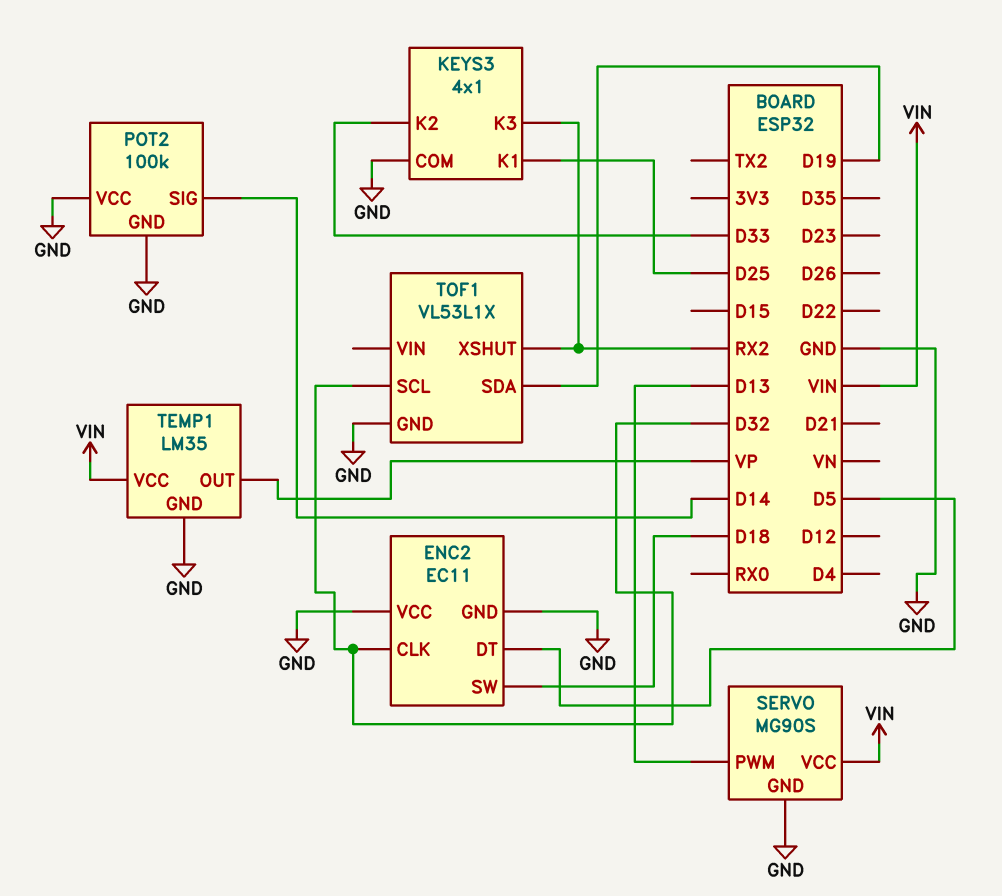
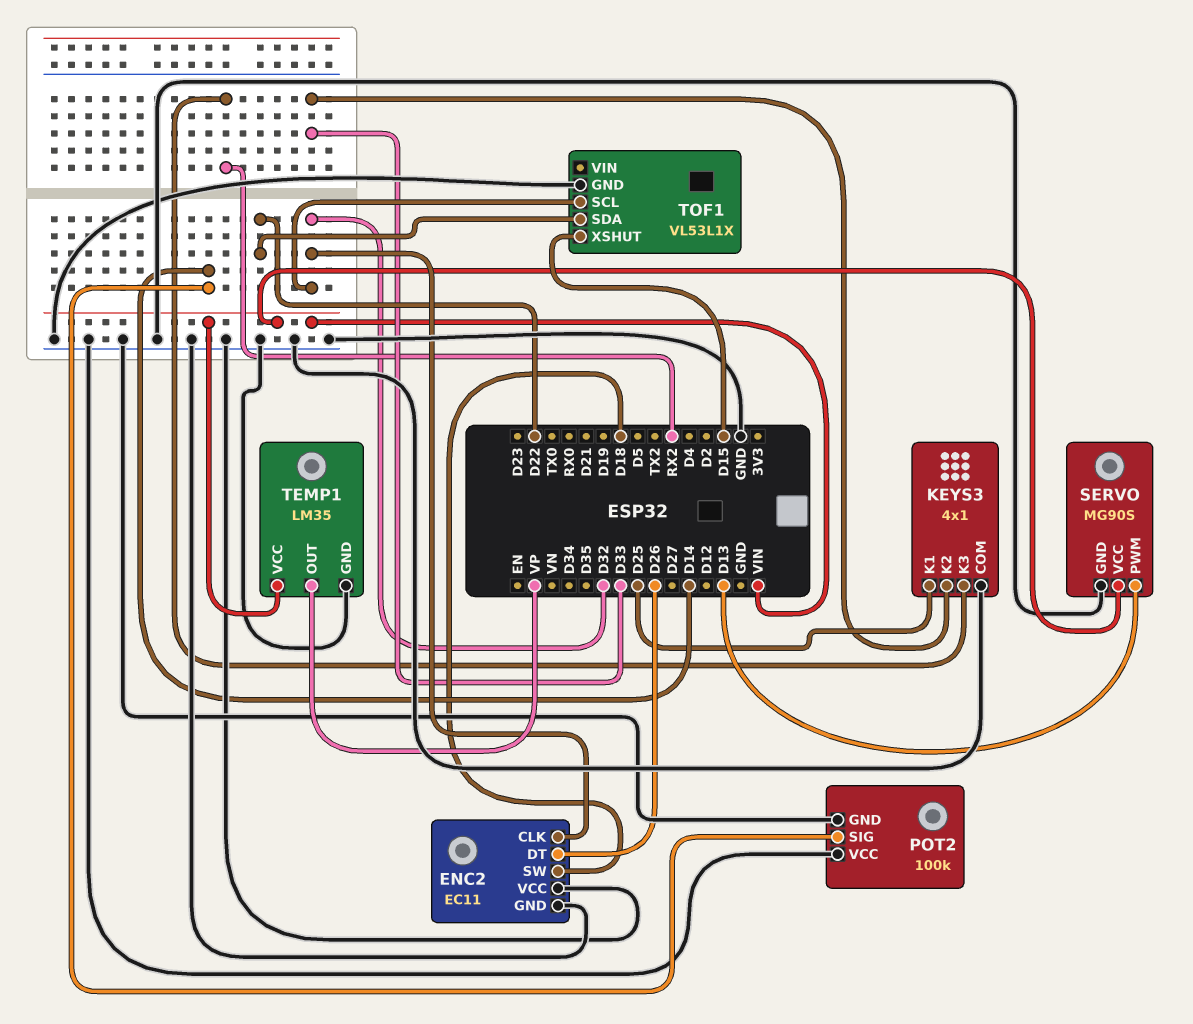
ENC2 pin DT: D5 -> D26
TOF1 pin SDA: D19 -> D22
TOF1 pin XSHUT: RX2 -> D15

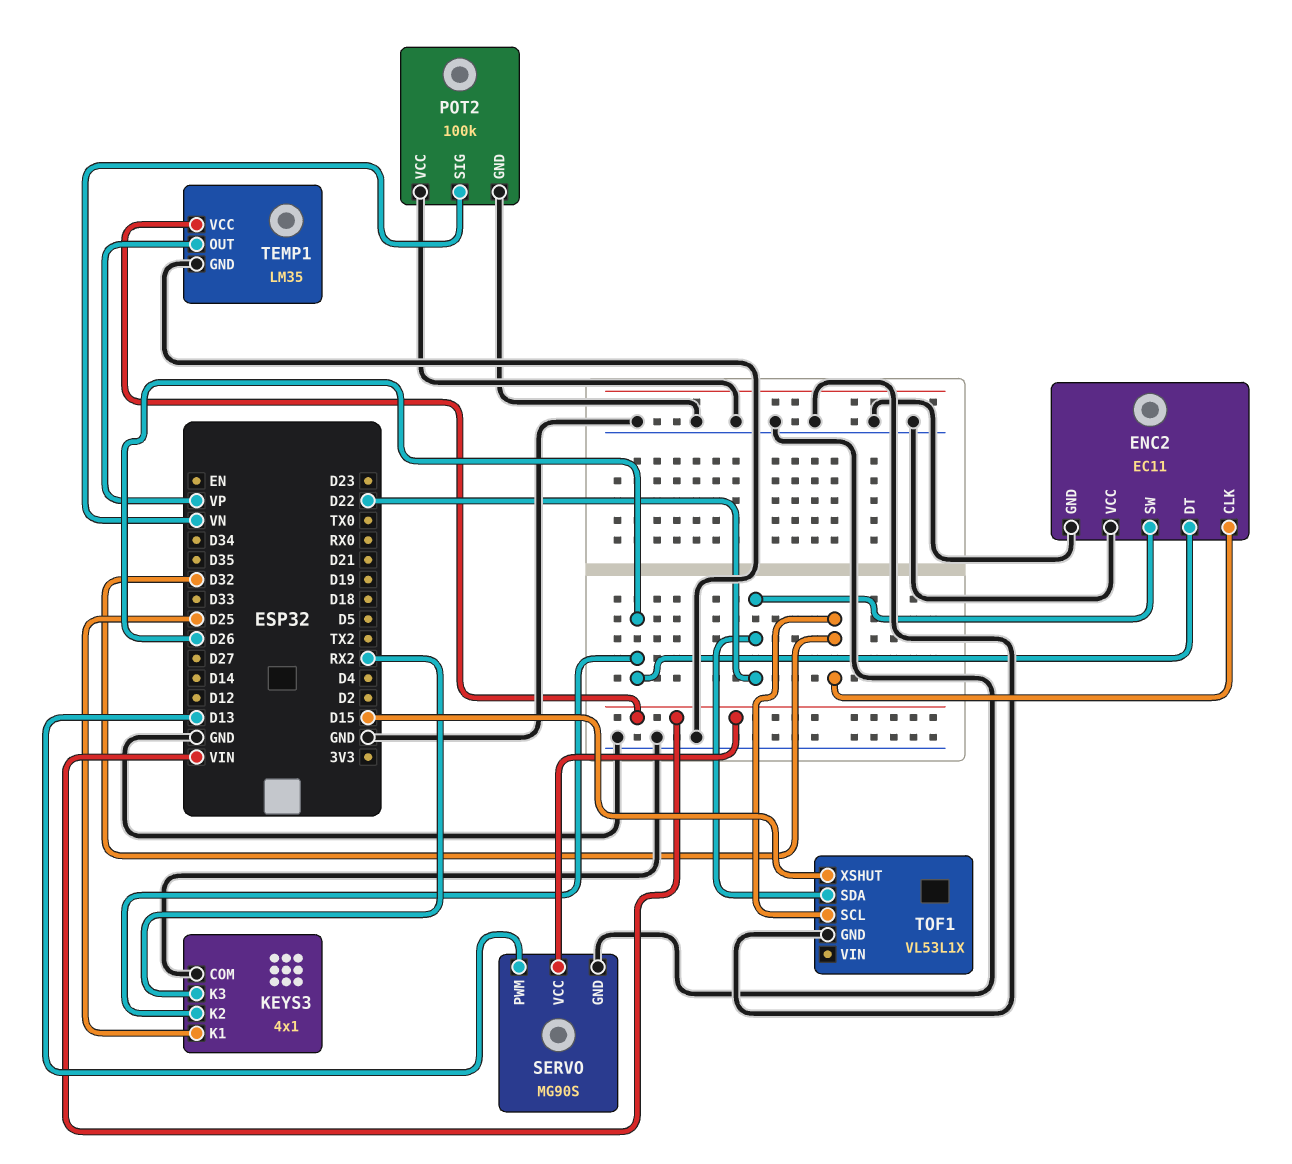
ENC2 pin SW: D18 -> D22
KEYS3 pin K2: D33 -> D26
POT2 pin SIG: D14 -> VN

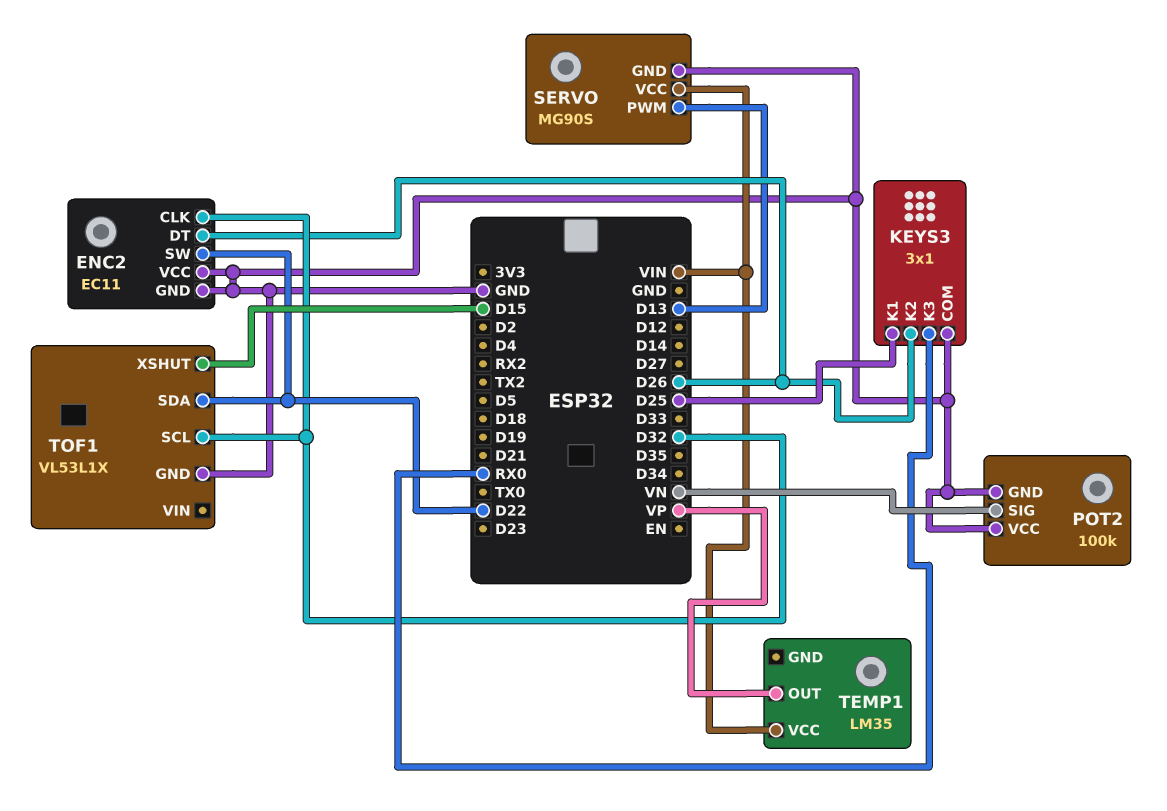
KEYS3: 4x1 -> 3x1
KEYS3 pin K3: RX2 -> RX0
TEMP1 pin GND: GND -> none

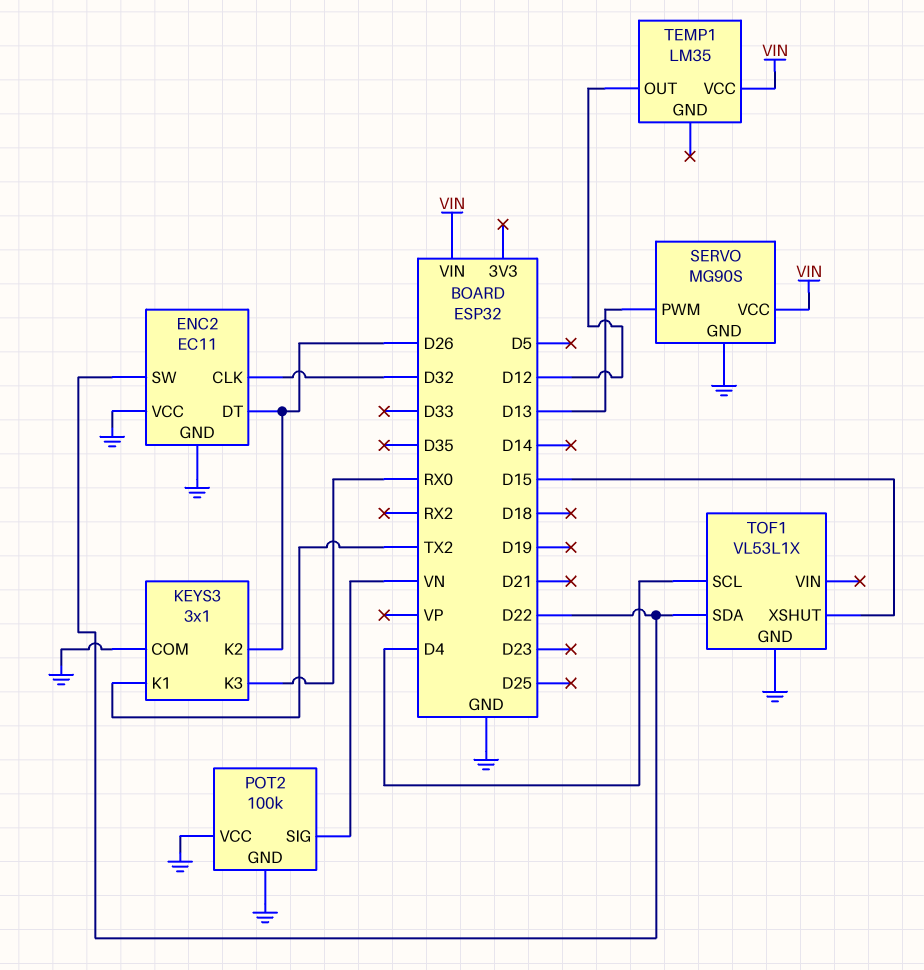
KEYS3 pin K1: D25 -> TX2
TEMP1 pin OUT: VP -> D12
TOF1 pin SCL: D32 -> D4

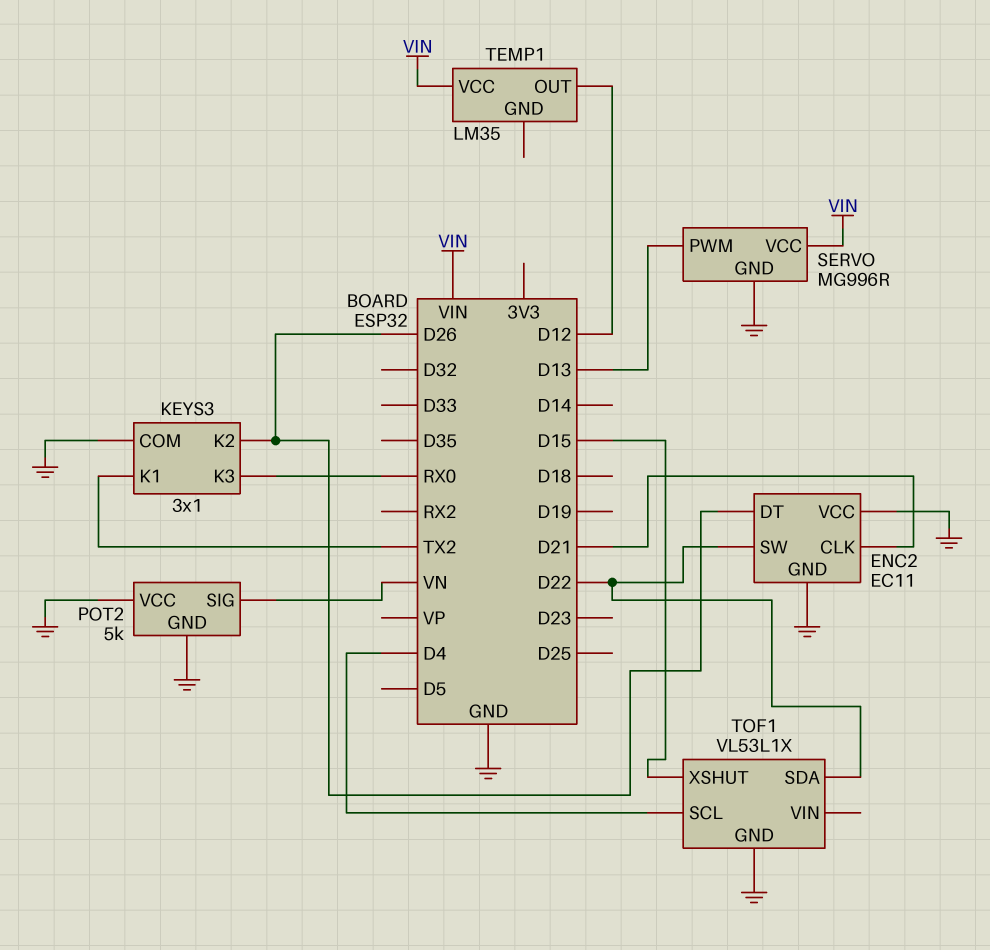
ENC2 pin CLK: D32 -> D21
POT2: 100k -> 5k
SERVO: MG90S -> MG996R

